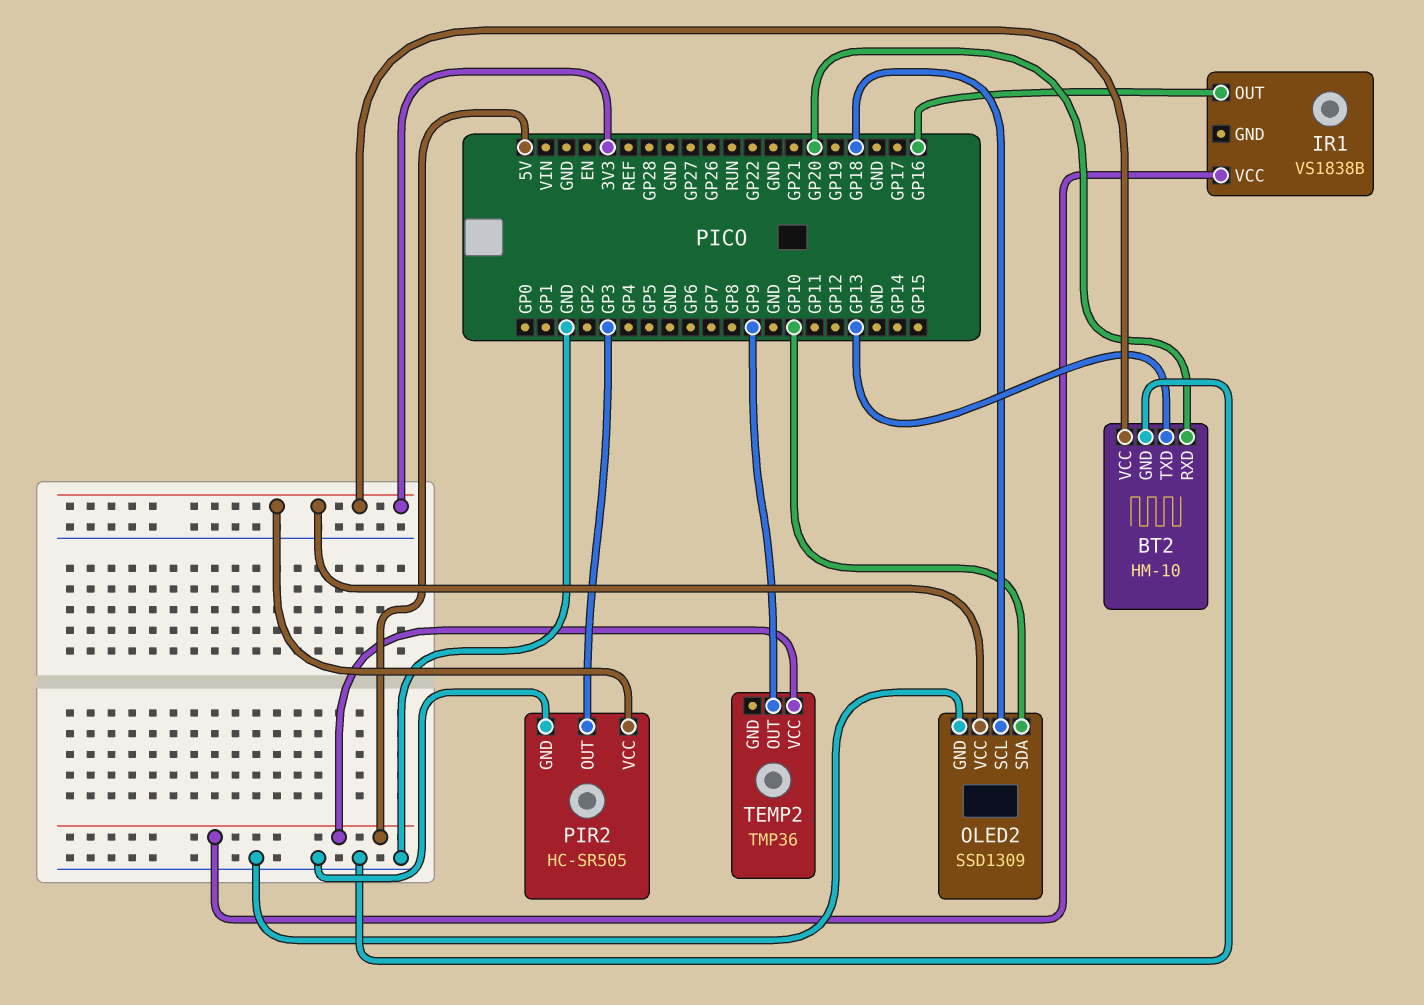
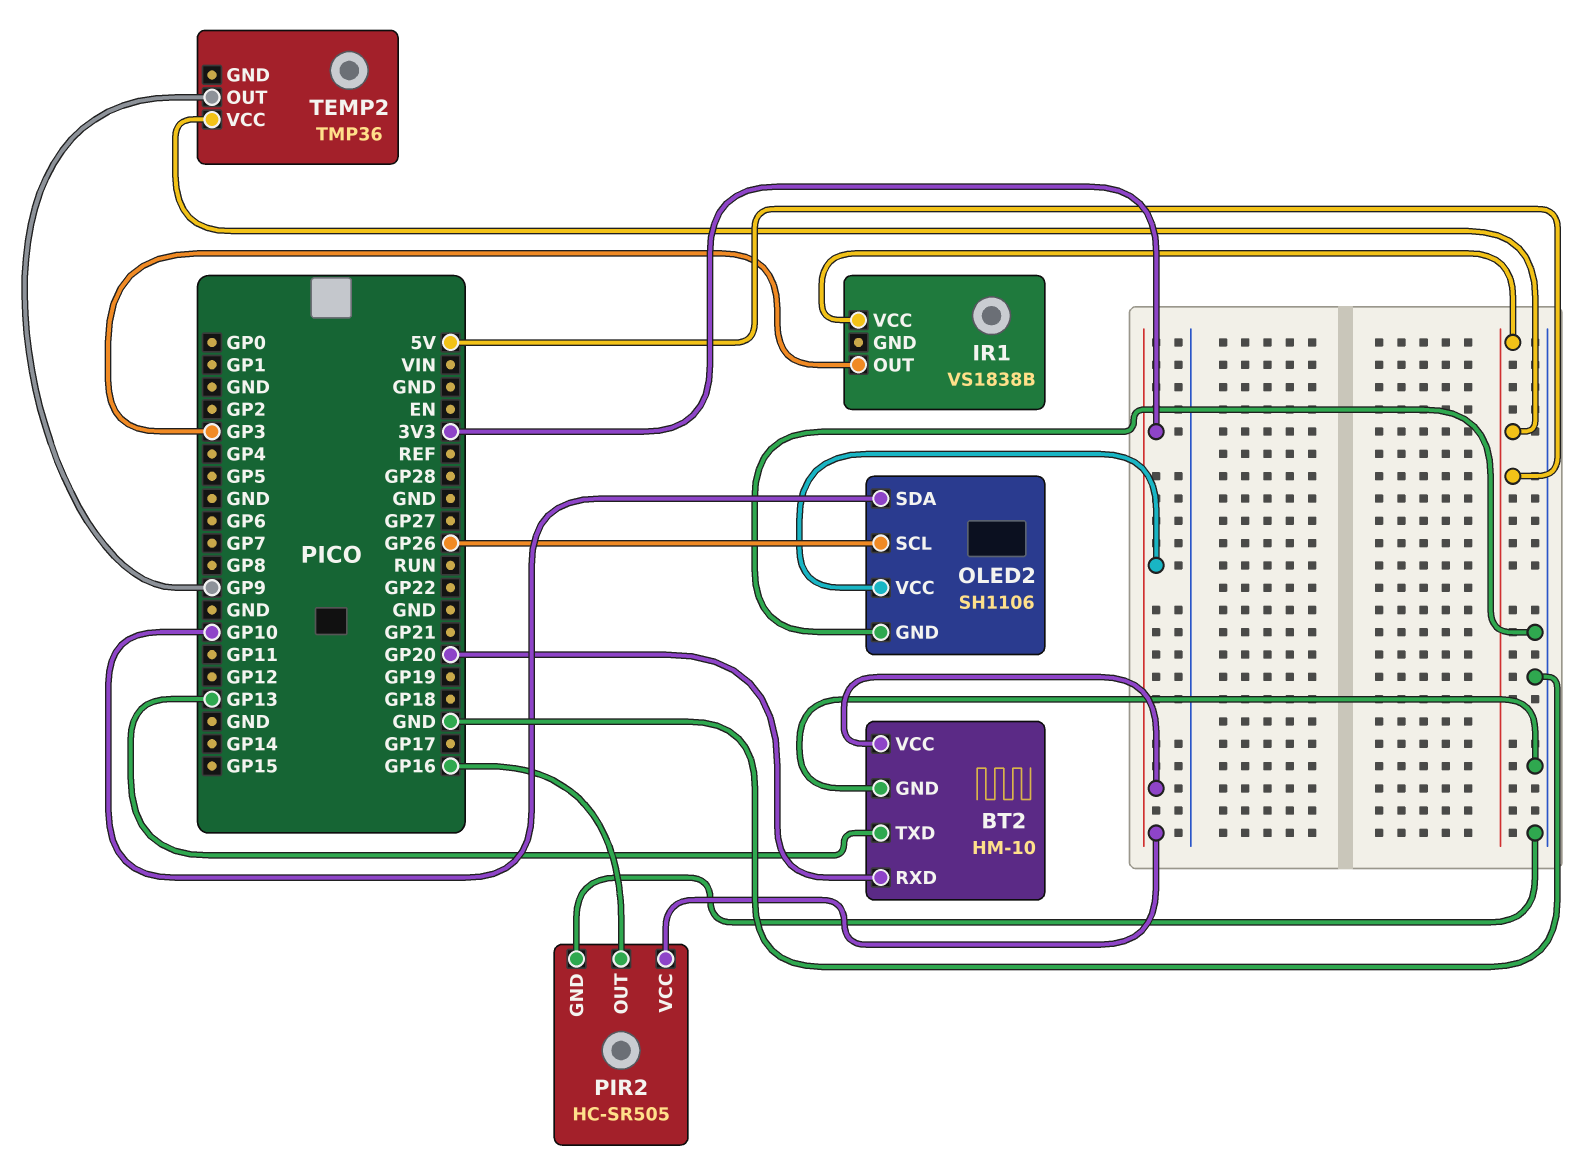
IR1 pin OUT: GP16 -> GP3
OLED2: SSD1309 -> SH1106
OLED2 pin SCL: GP18 -> GP26
PIR2 pin OUT: GP3 -> GP16

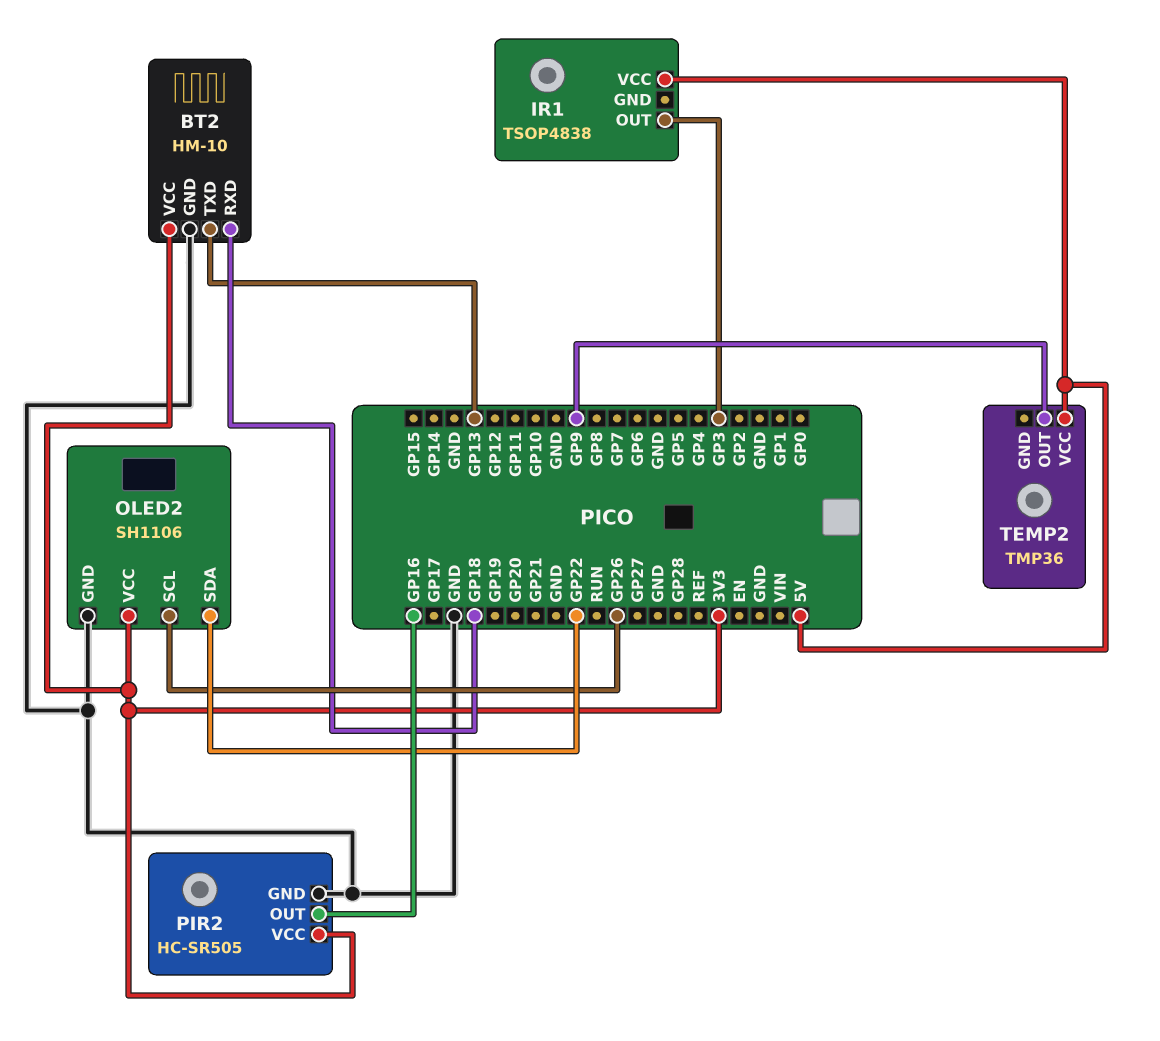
BT2 pin RXD: GP20 -> GP18
IR1: VS1838B -> TSOP4838
OLED2 pin SDA: GP10 -> GP22

